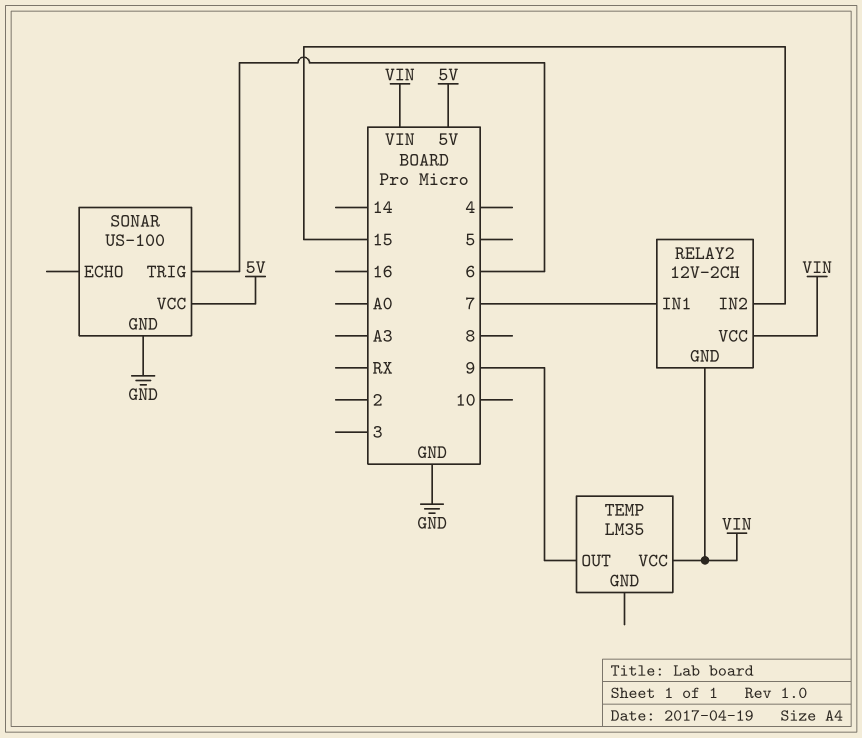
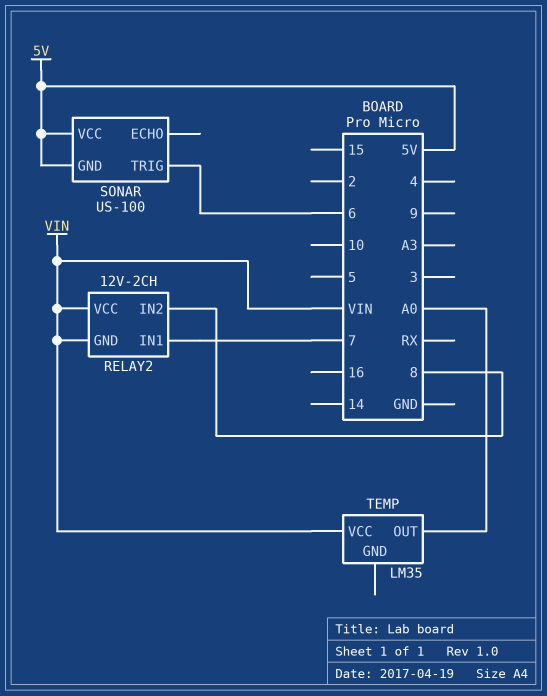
RELAY2 pin IN2: 15 -> 8
SONAR pin GND: GND -> 5V
TEMP pin OUT: 9 -> A0

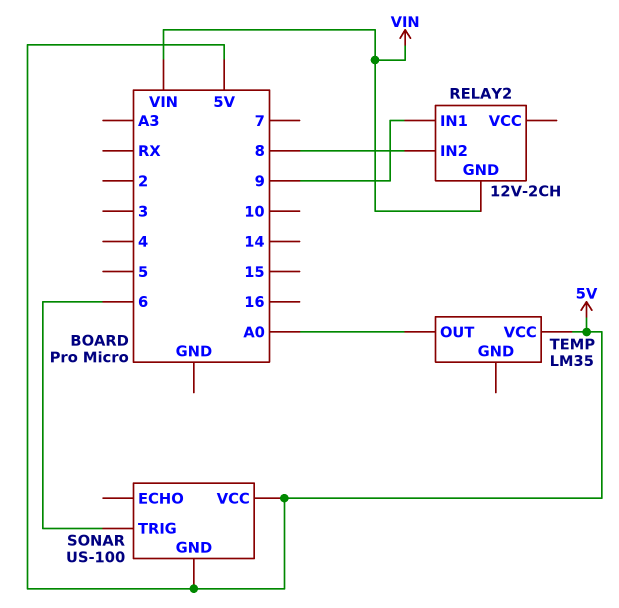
RELAY2 pin IN1: 7 -> 9
RELAY2 pin VCC: VIN -> none
TEMP pin VCC: VIN -> 5V

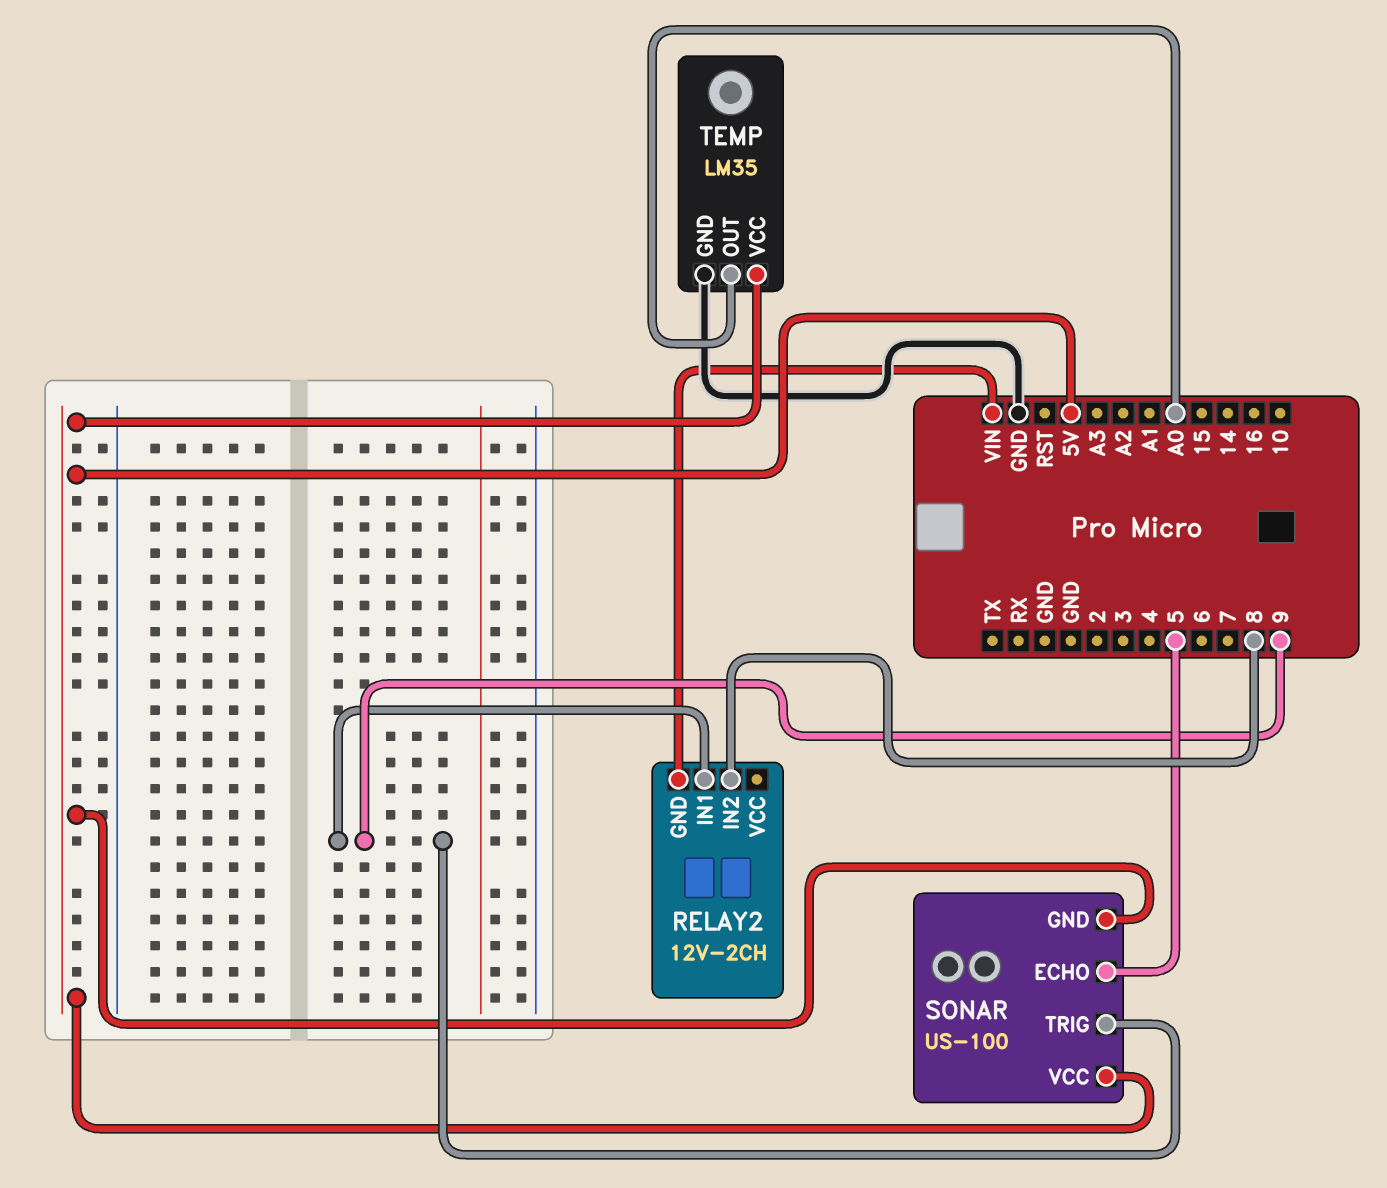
SONAR pin ECHO: none -> 5
SONAR pin TRIG: 6 -> 9
TEMP pin GND: none -> GND

